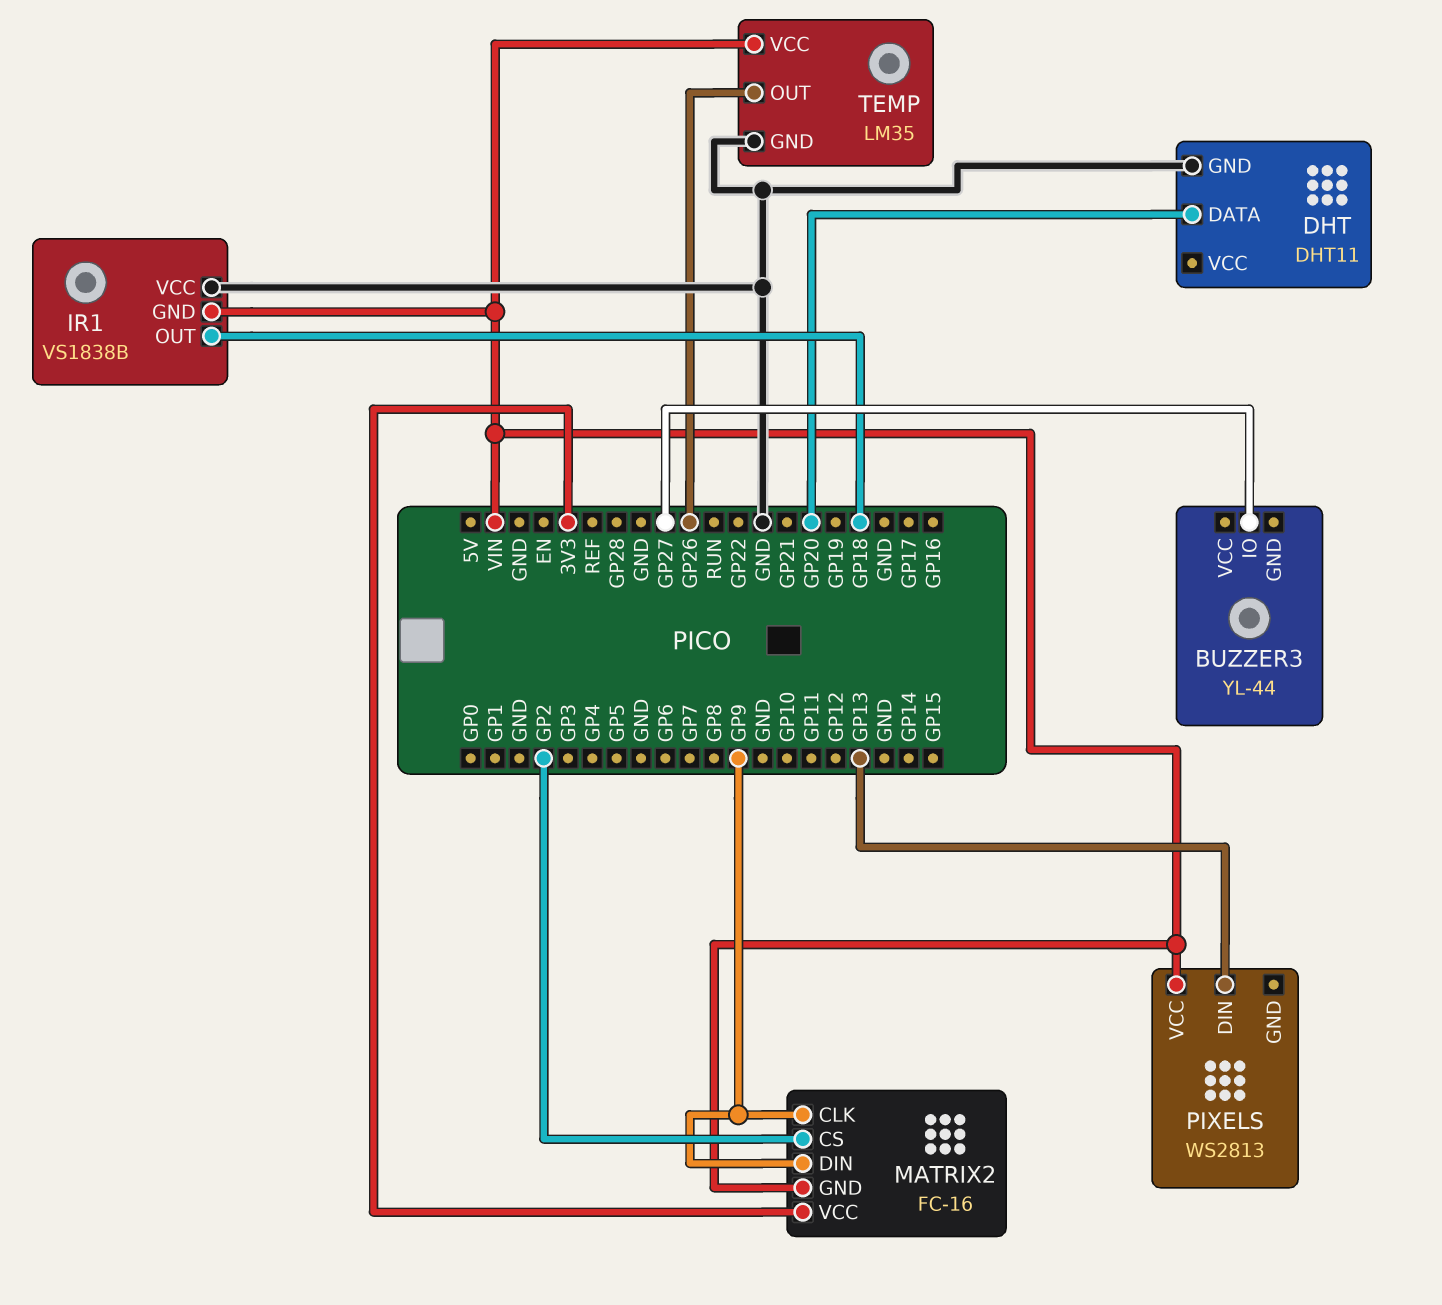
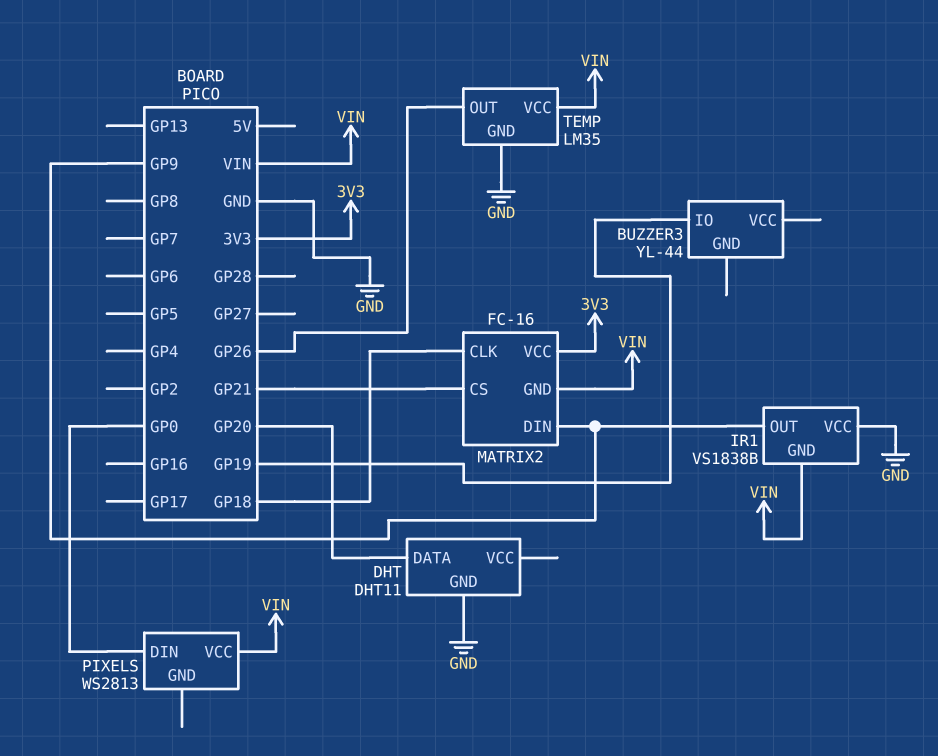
BUZZER3 pin IO: GP27 -> GP19
IR1 pin OUT: GP18 -> GP9
MATRIX2 pin CLK: GP9 -> GP18
MATRIX2 pin CS: GP2 -> GP21
PIXELS pin DIN: GP13 -> GP0

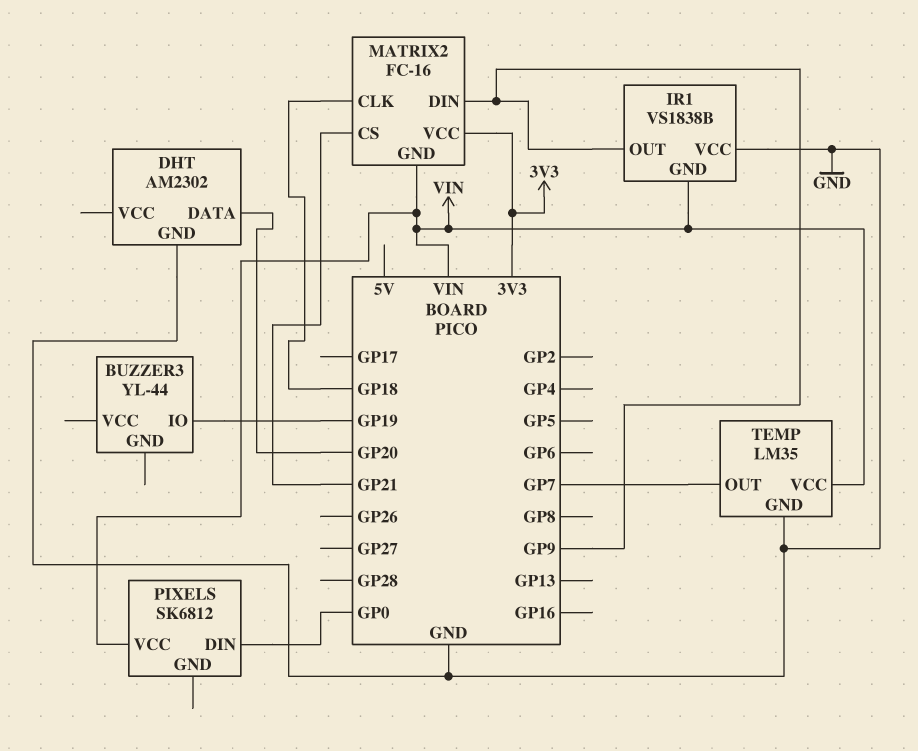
DHT: DHT11 -> AM2302
PIXELS: WS2813 -> SK6812
TEMP pin OUT: GP26 -> GP7

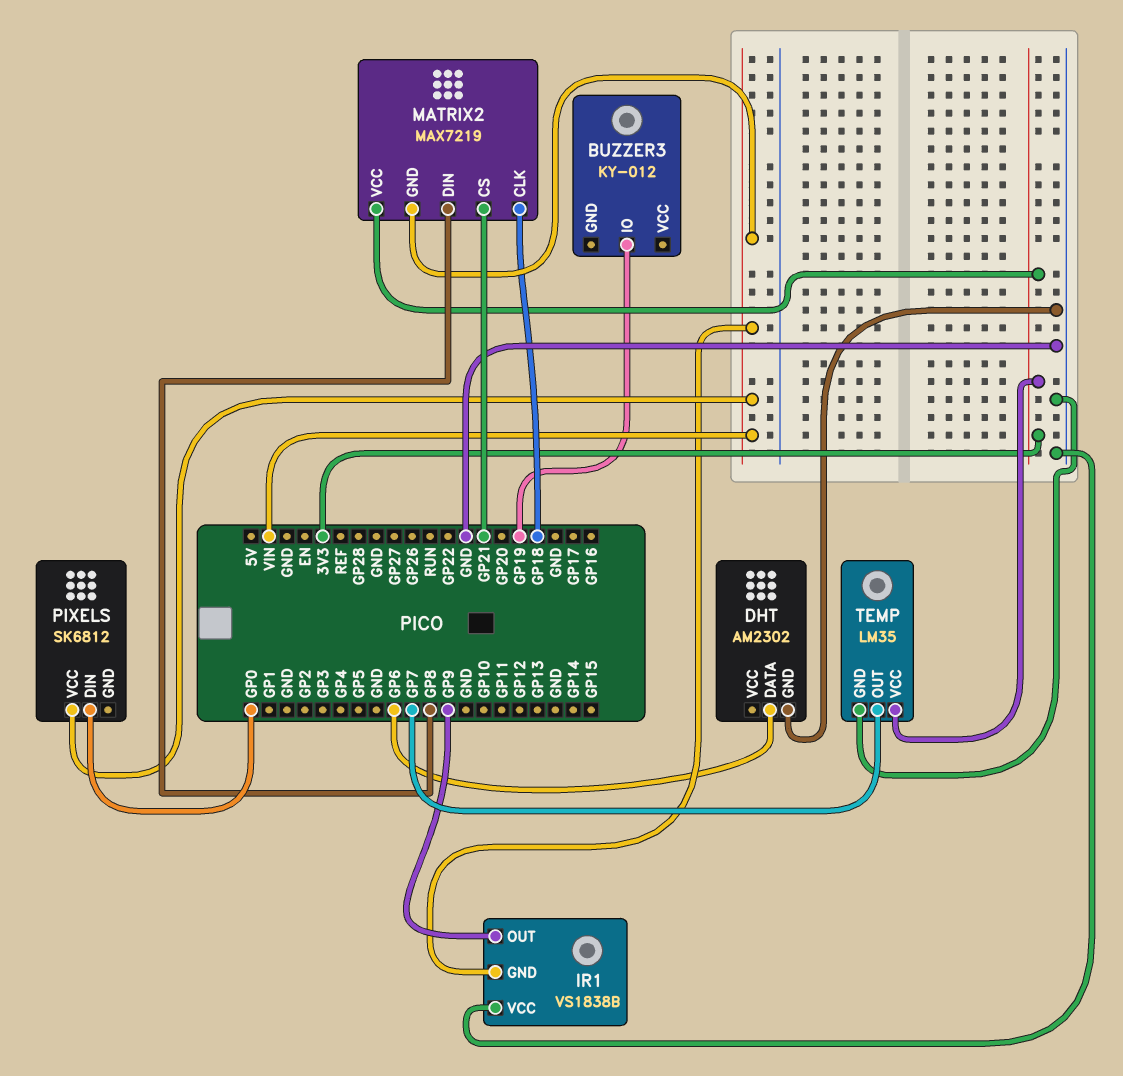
BUZZER3: YL-44 -> KY-012
DHT pin DATA: GP20 -> GP6
MATRIX2: FC-16 -> MAX7219
MATRIX2 pin DIN: GP9 -> GP8
TEMP pin VCC: VIN -> 3V3

